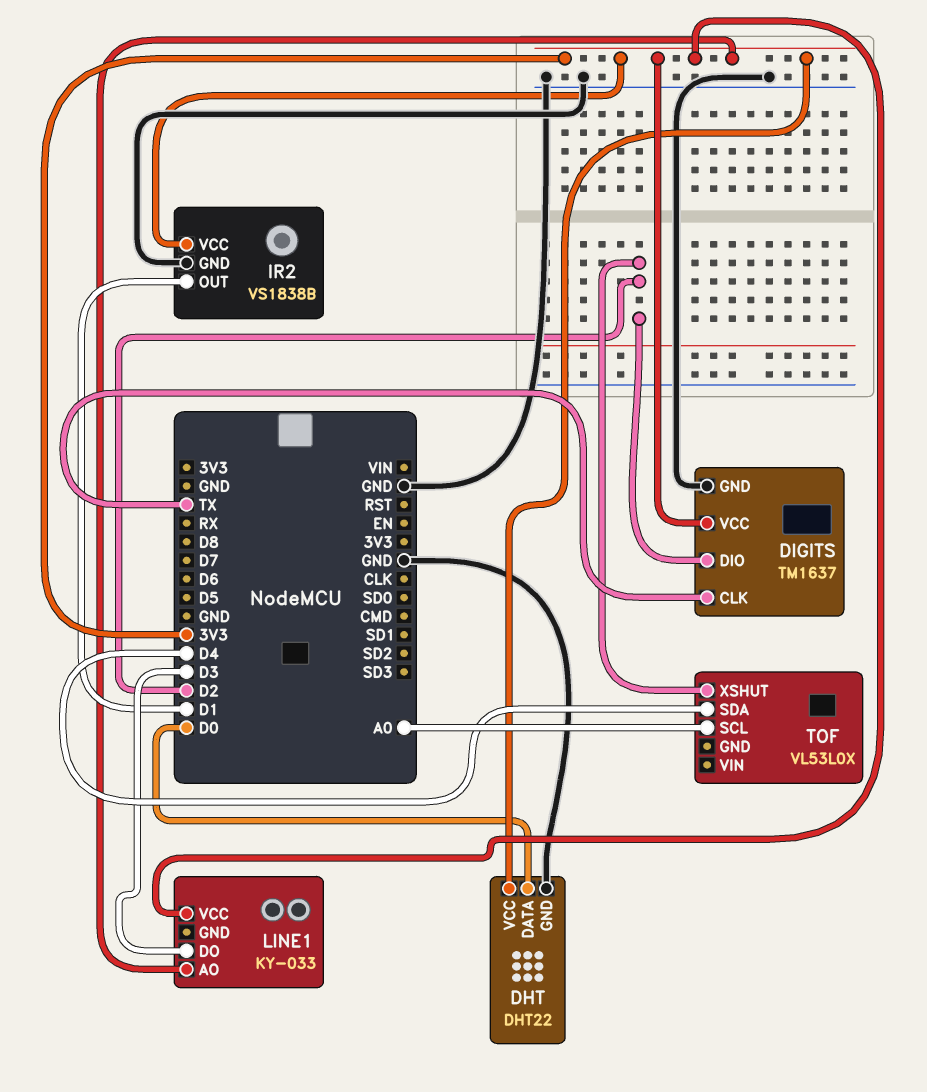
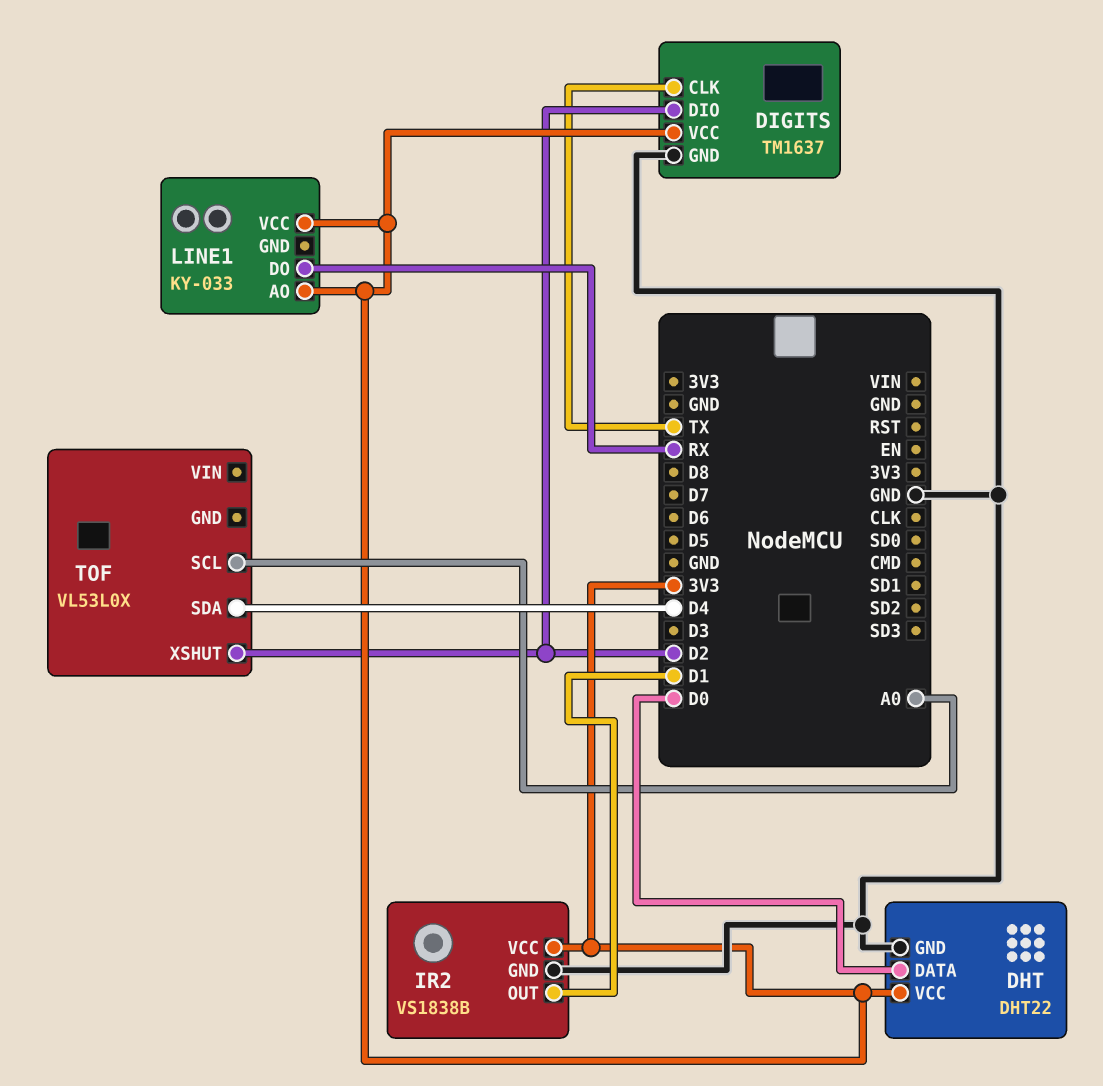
LINE1 pin DO: D3 -> RX

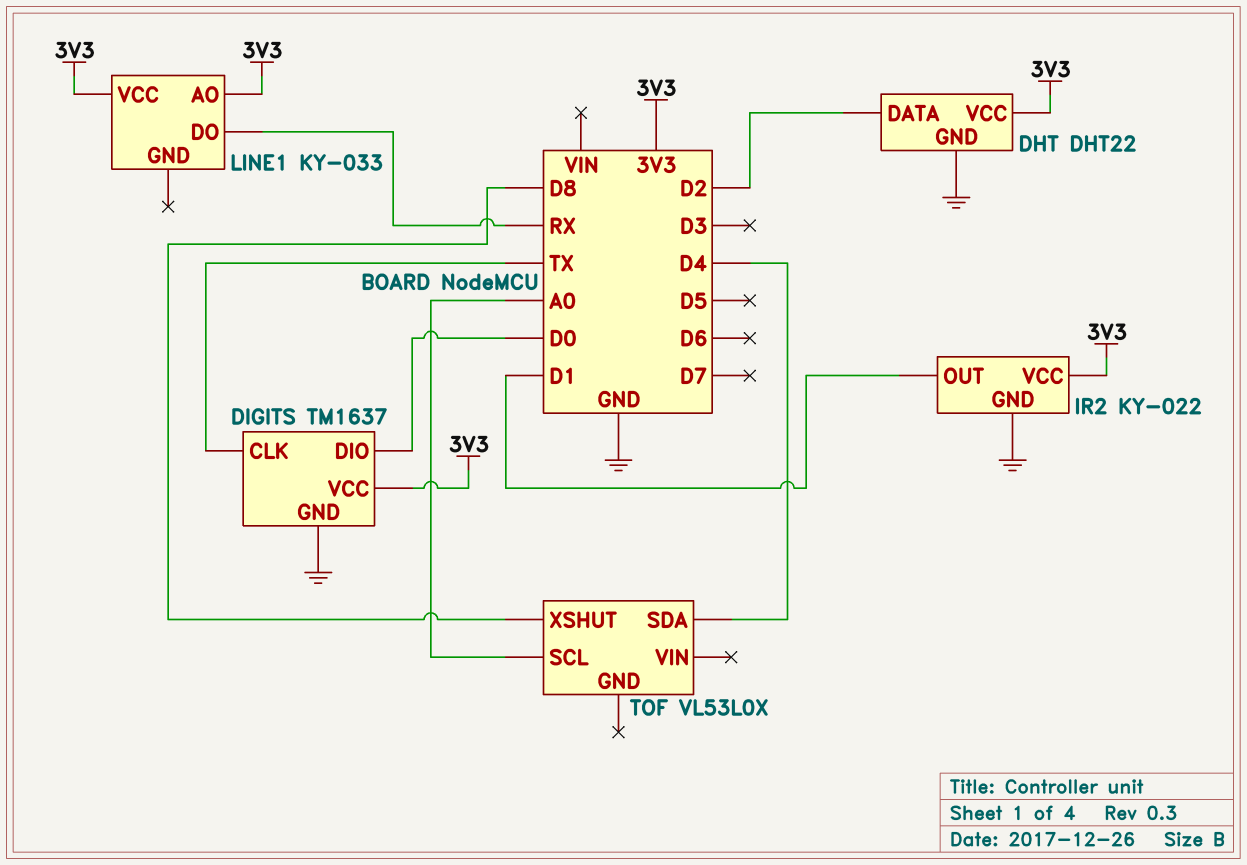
DHT pin DATA: D0 -> D2
DIGITS pin DIO: D2 -> D0
IR2: VS1838B -> KY-022
TOF pin XSHUT: D2 -> D8

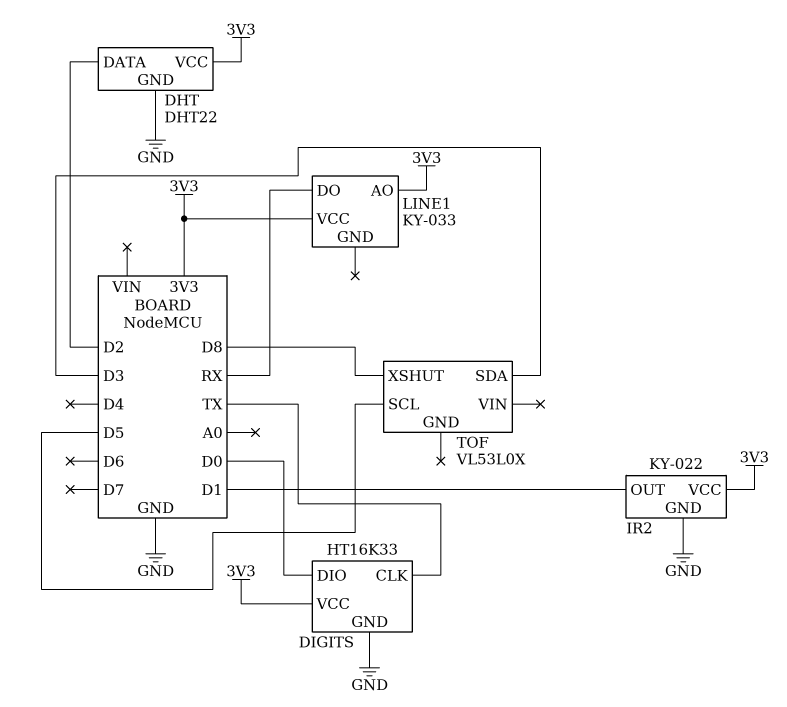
DIGITS: TM1637 -> HT16K33
TOF pin SCL: A0 -> D5
TOF pin SDA: D4 -> D3

